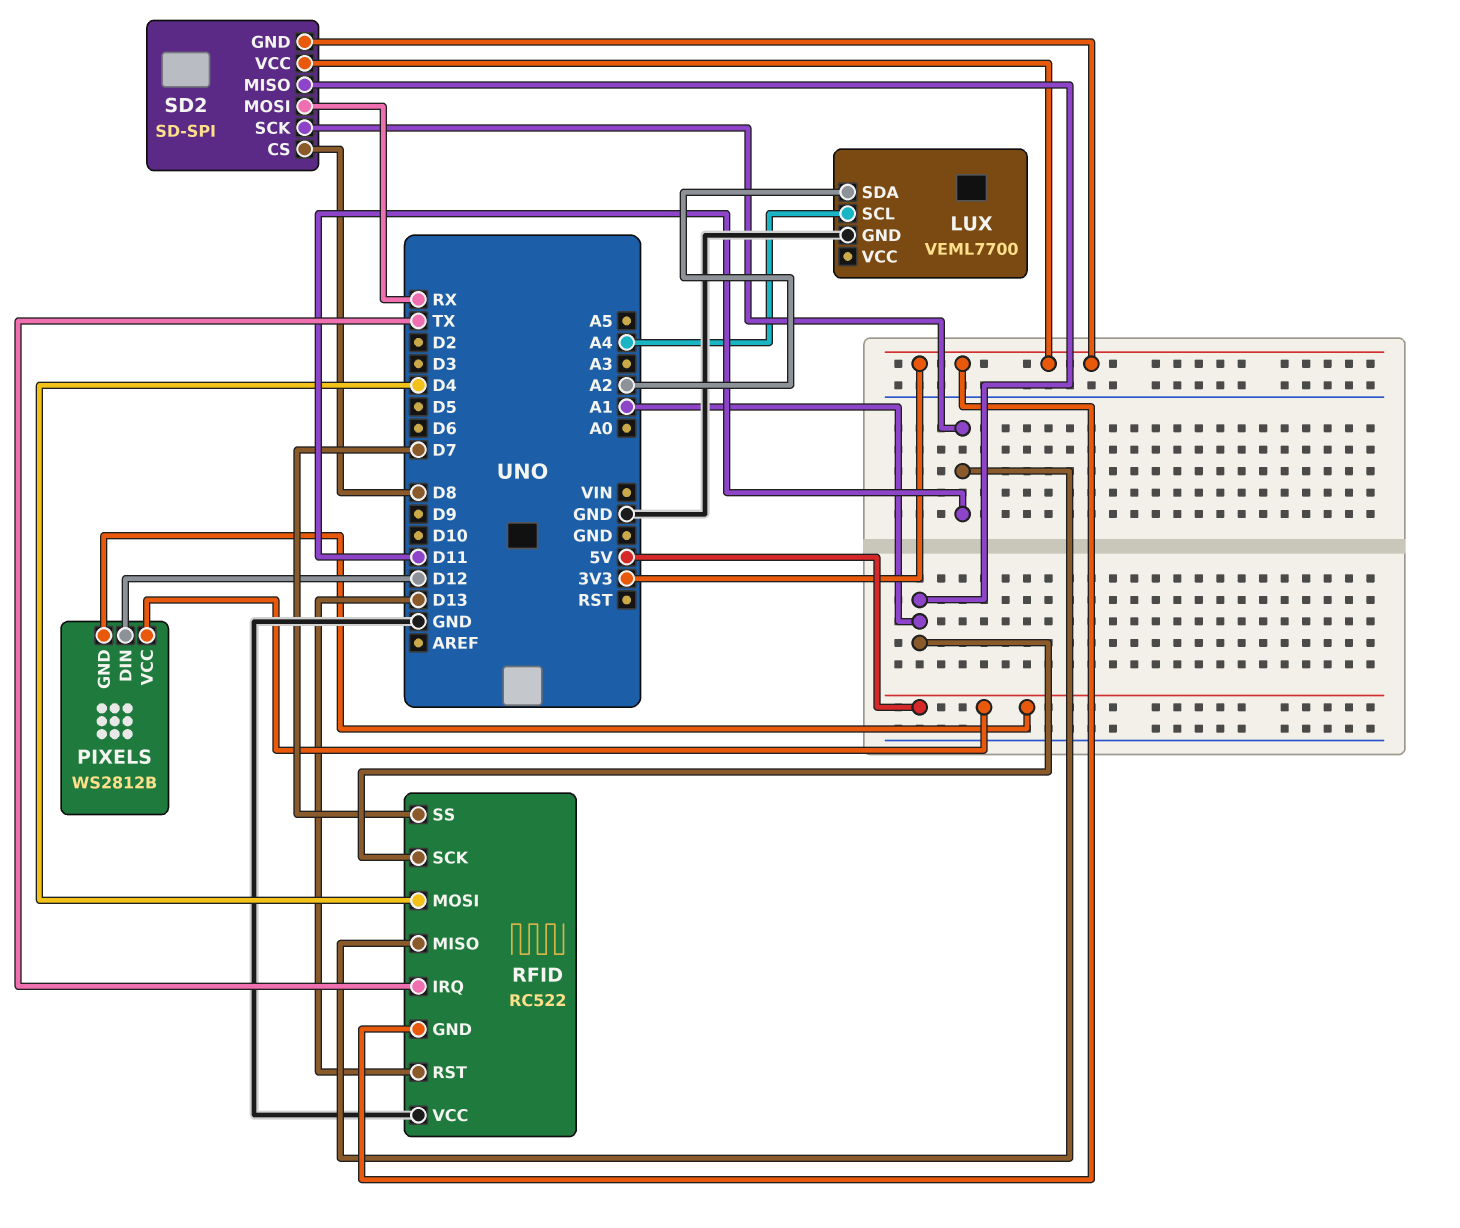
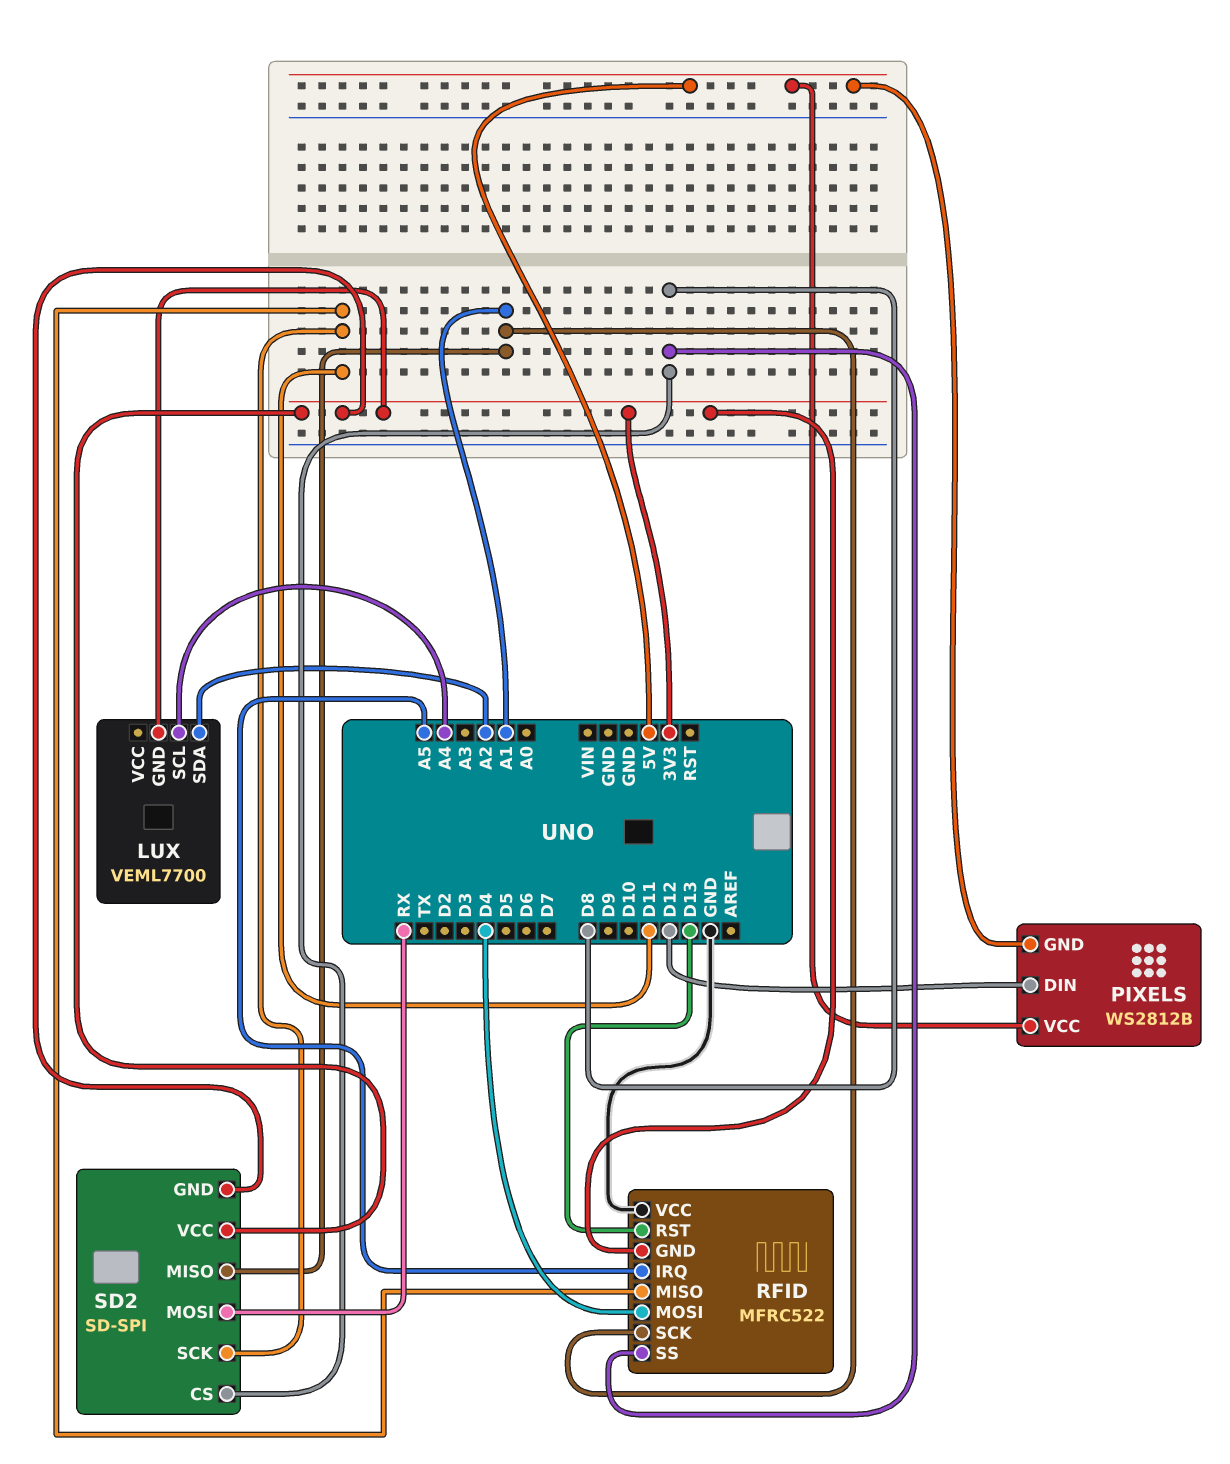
LUX pin GND: GND -> 3V3
RFID: RC522 -> MFRC522
RFID pin IRQ: TX -> A5
RFID pin SS: D7 -> D8

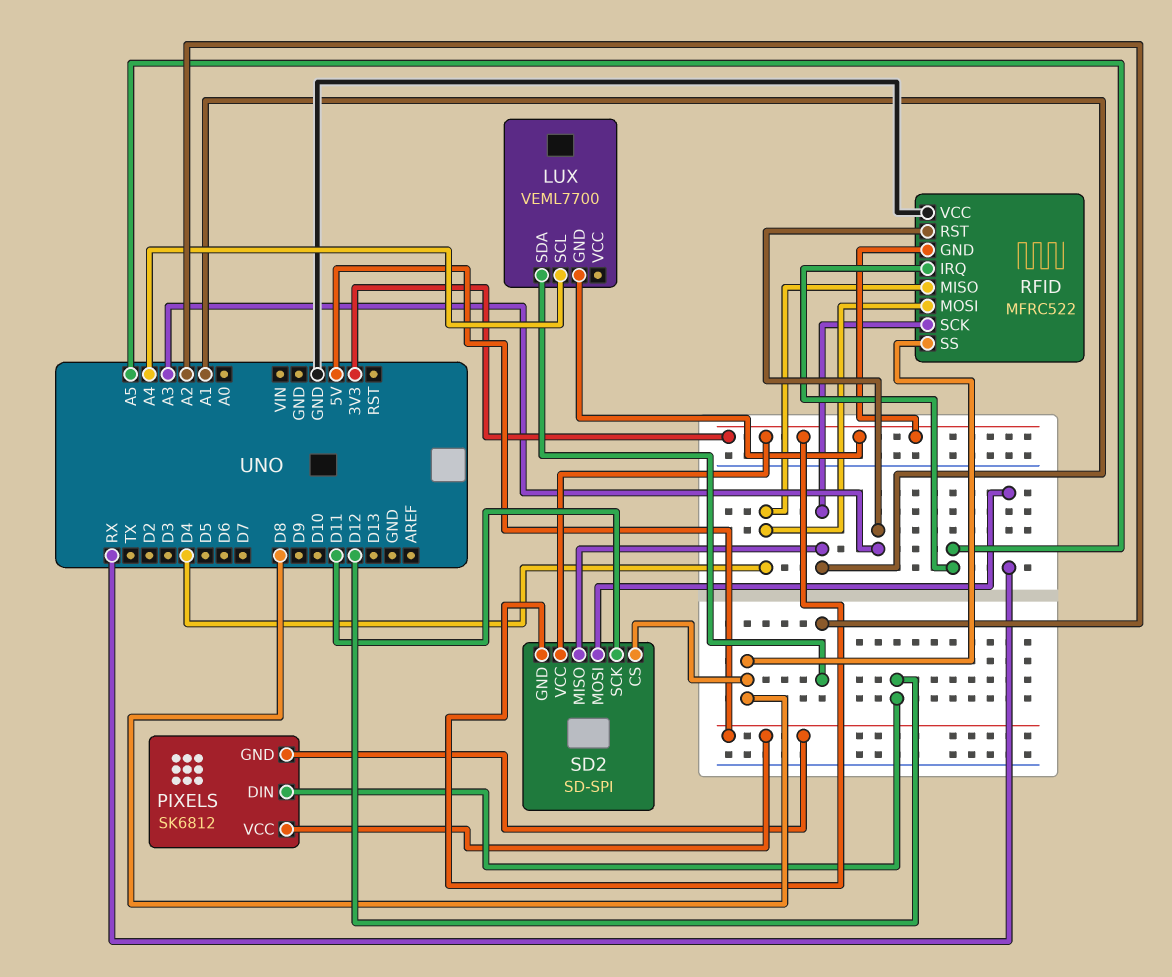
PIXELS: WS2812B -> SK6812
RFID pin MISO: D11 -> D4
RFID pin RST: D13 -> A3

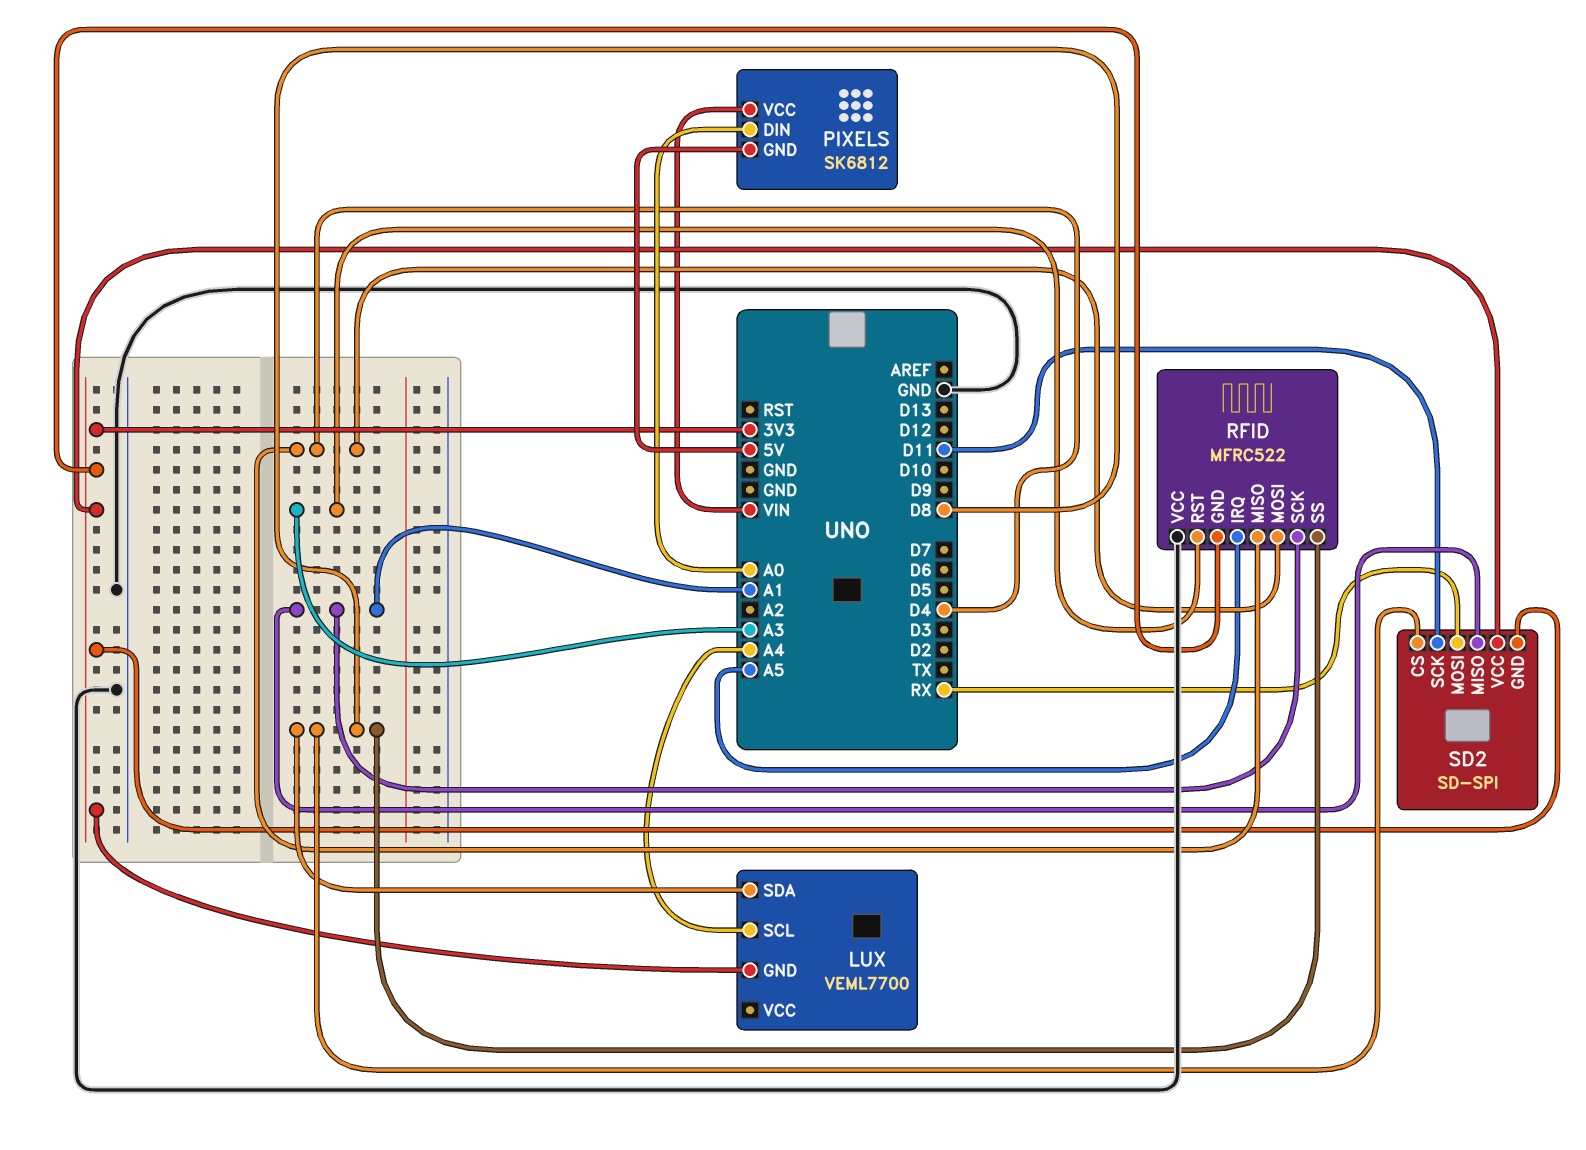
LUX pin SDA: A2 -> D8
PIXELS pin DIN: D12 -> A0
PIXELS pin VCC: 5V -> VIN

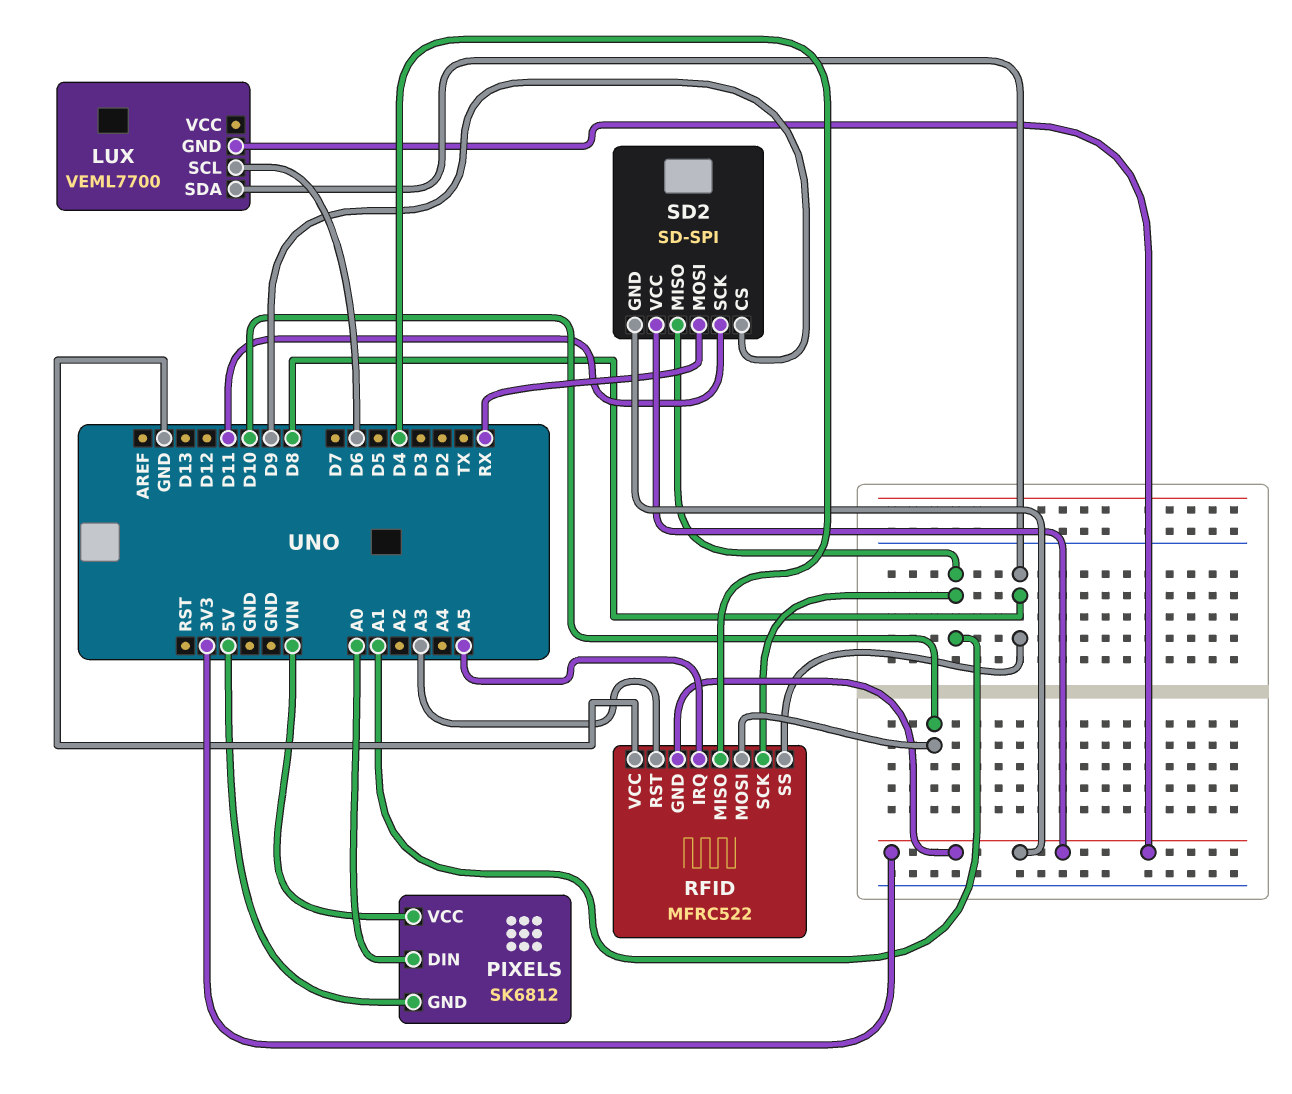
LUX pin SCL: A4 -> D6
RFID pin MOSI: D4 -> D10
SD2 pin CS: D8 -> D9

